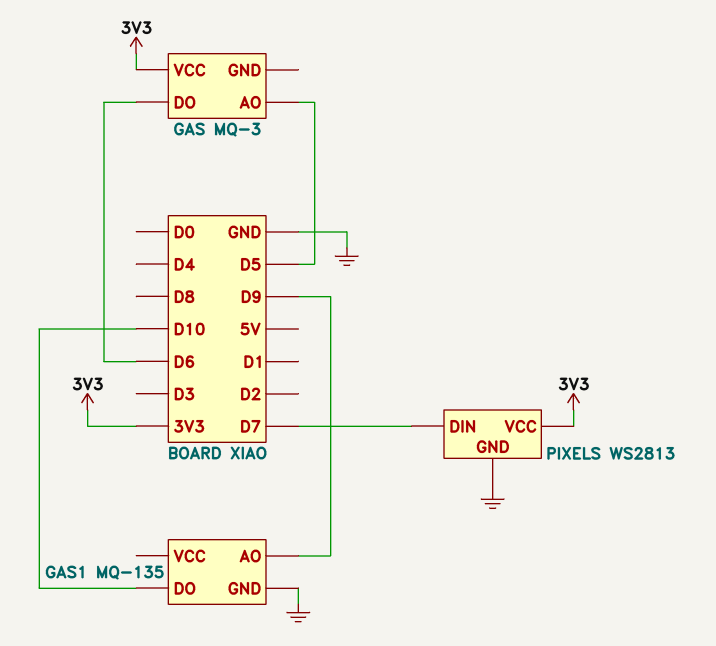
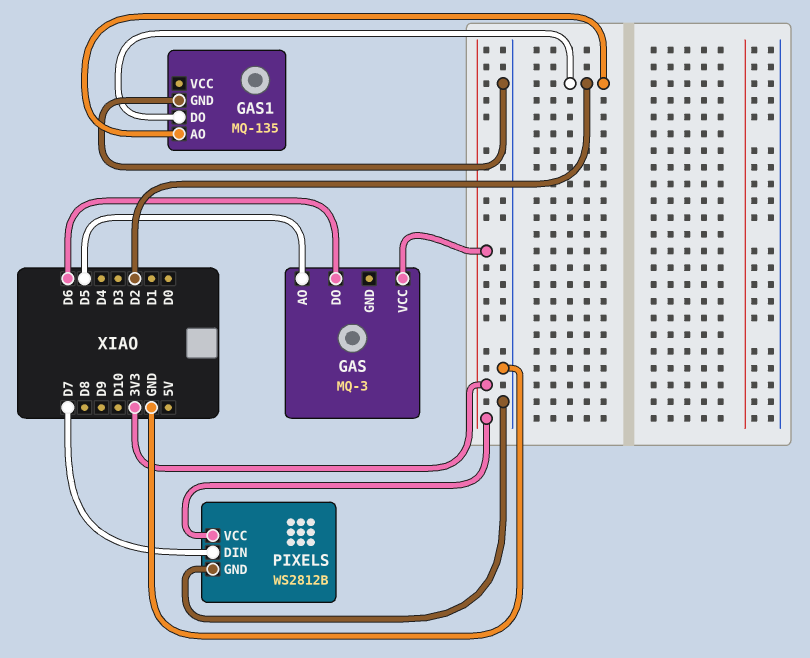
GAS1 pin AO: D9 -> D2
GAS1 pin DO: D10 -> D2
PIXELS: WS2813 -> WS2812B

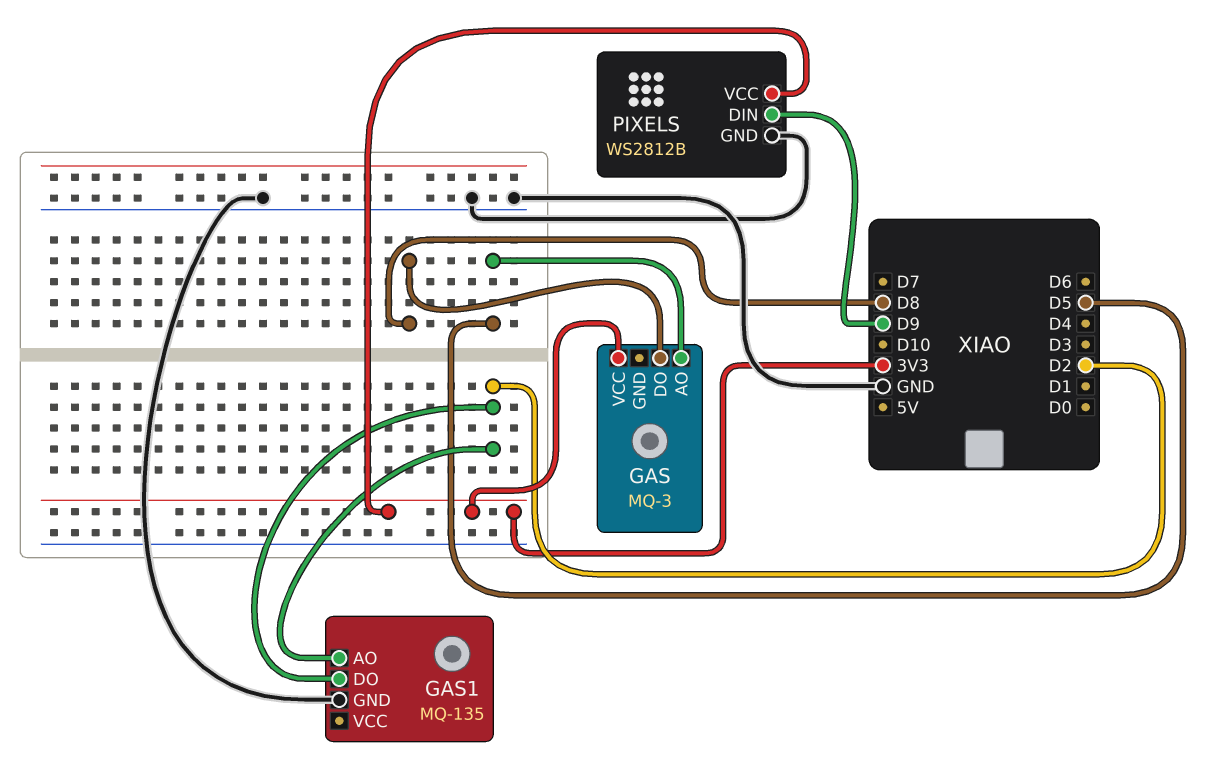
GAS pin DO: D6 -> D8
PIXELS pin DIN: D7 -> D9

